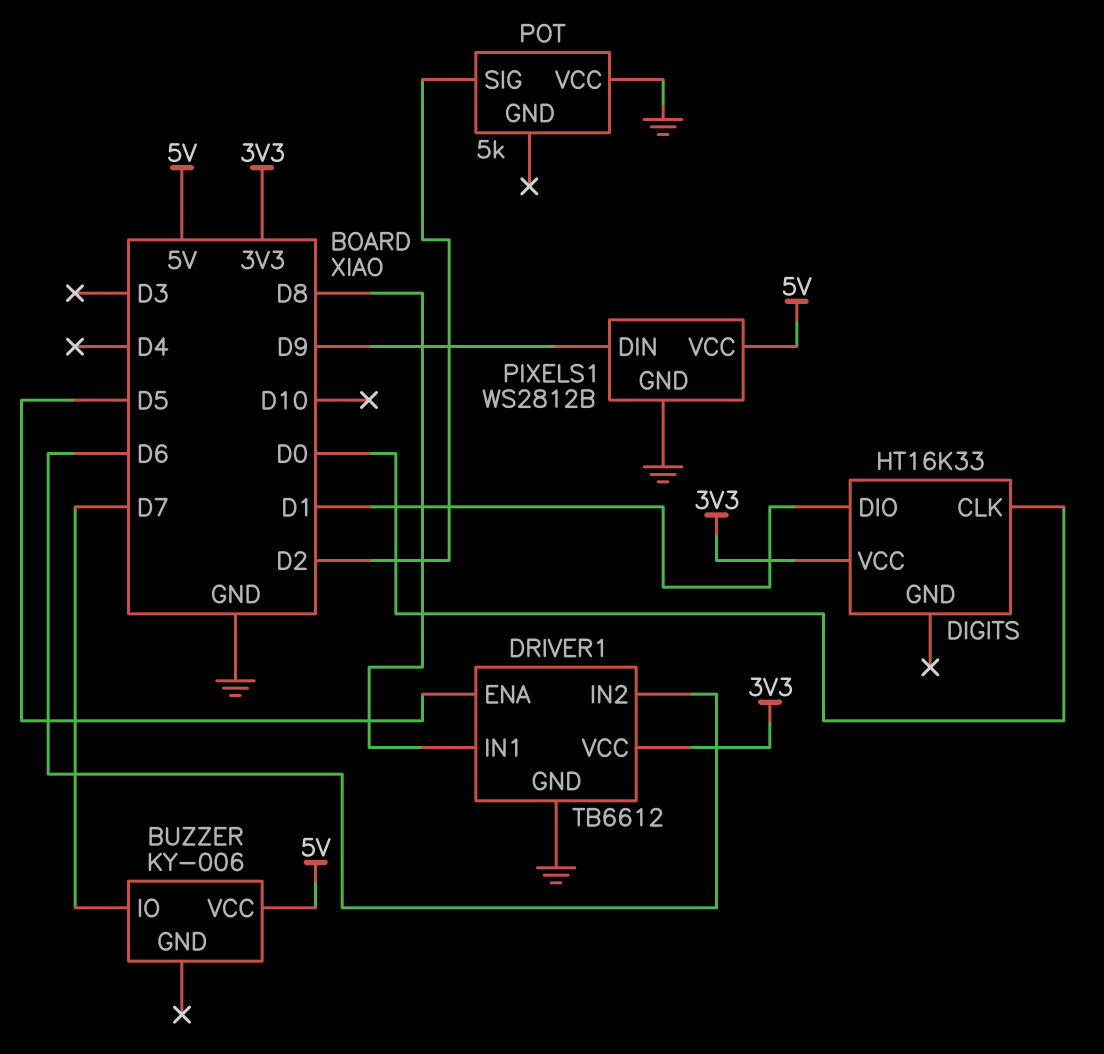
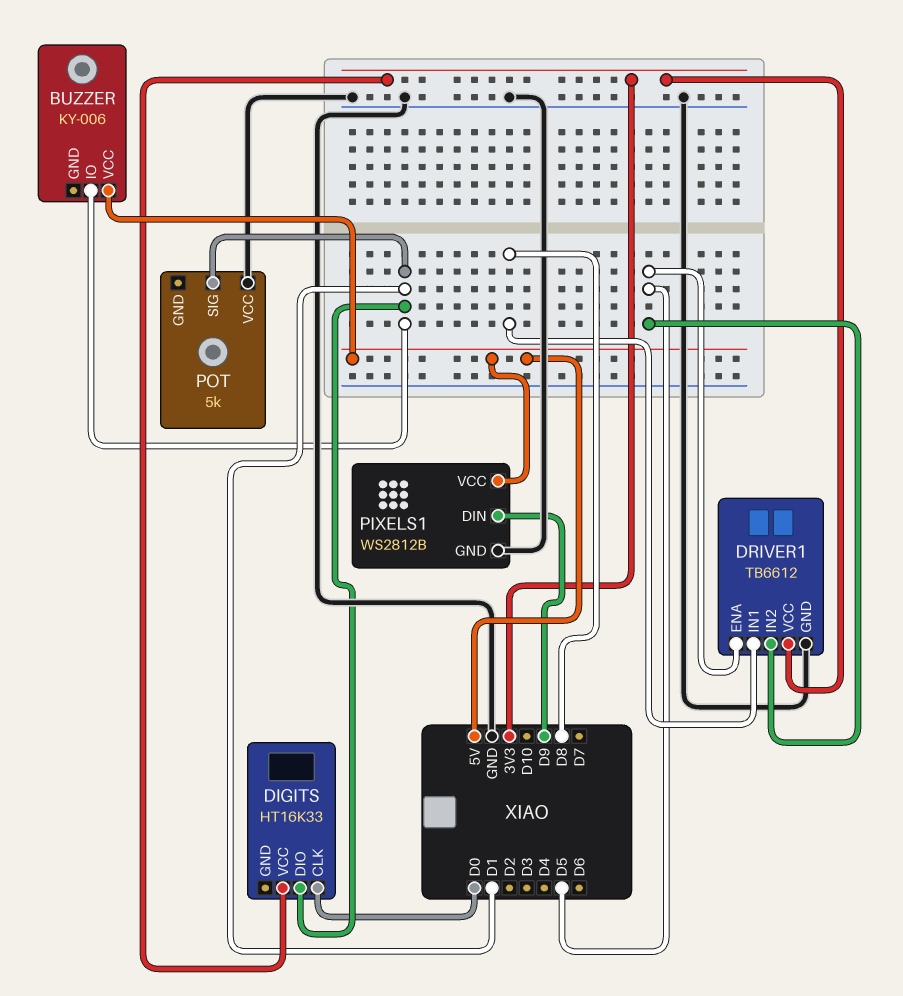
BUZZER pin IO: D7 -> D1
DRIVER1 pin IN2: D6 -> D5
POT pin SIG: D2 -> D1

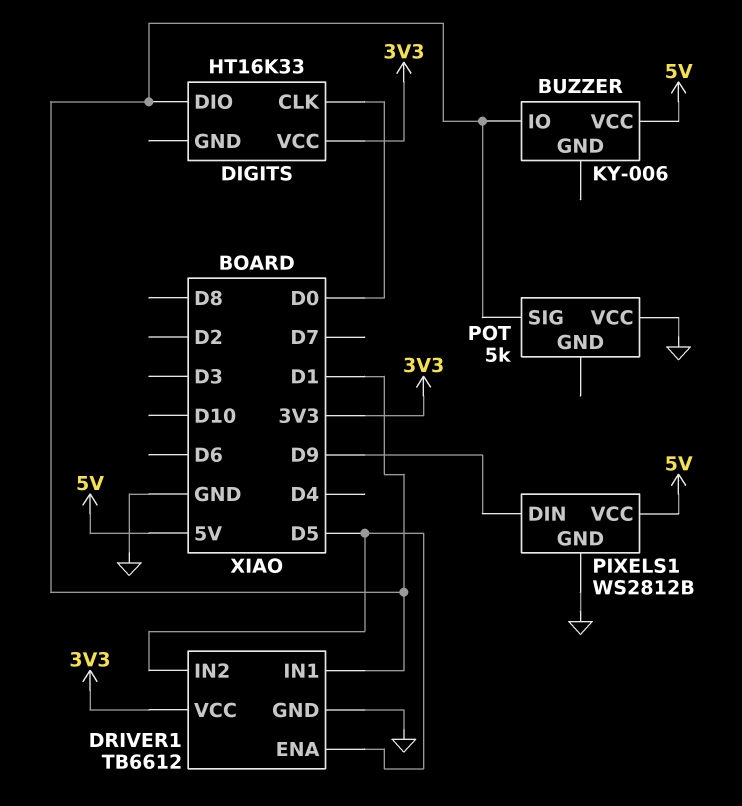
DRIVER1 pin IN1: D8 -> D1

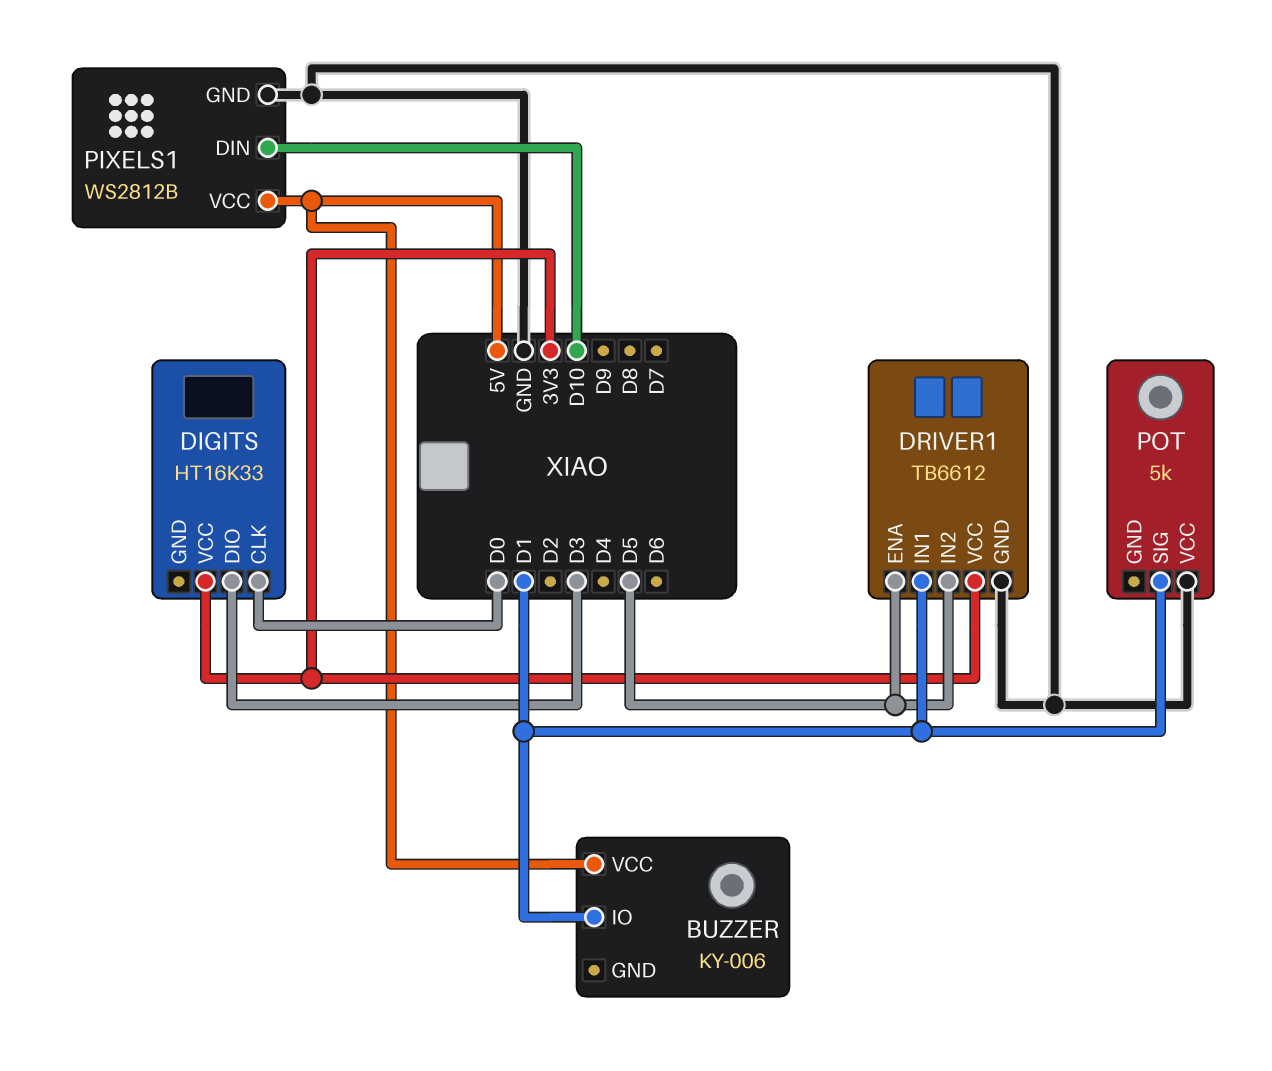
DIGITS pin DIO: D1 -> D3
PIXELS1 pin DIN: D9 -> D10

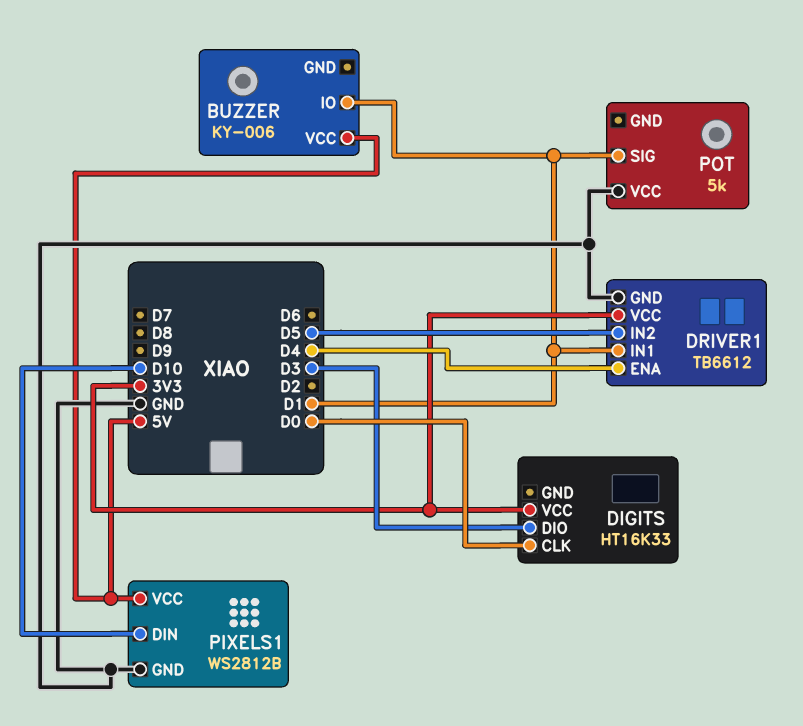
DRIVER1 pin ENA: D5 -> D4

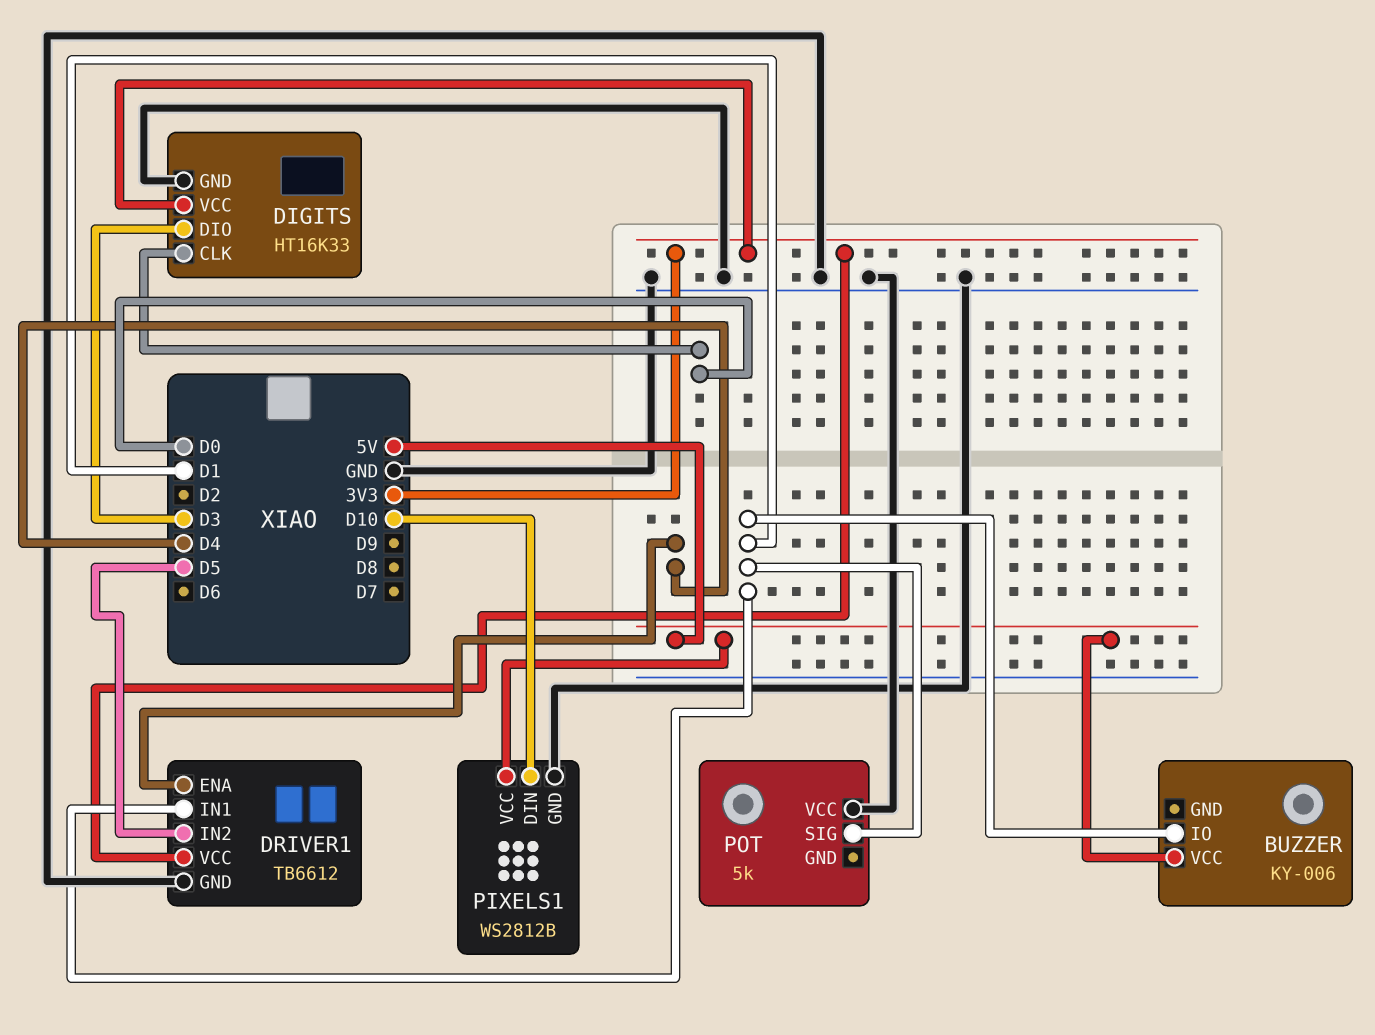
DIGITS pin GND: none -> GND

